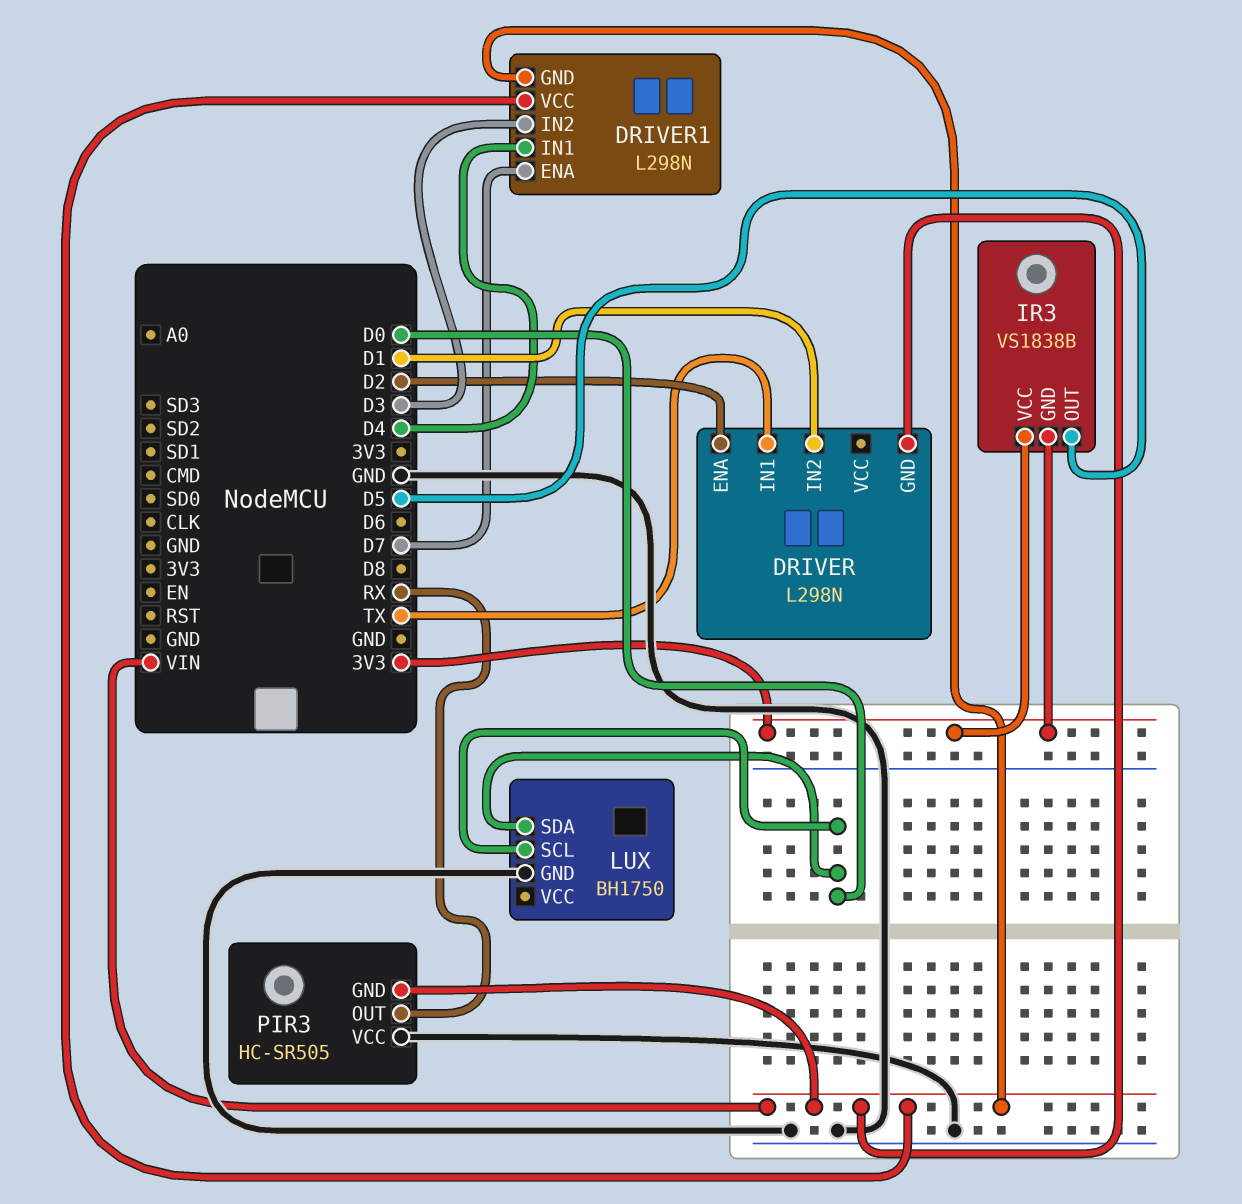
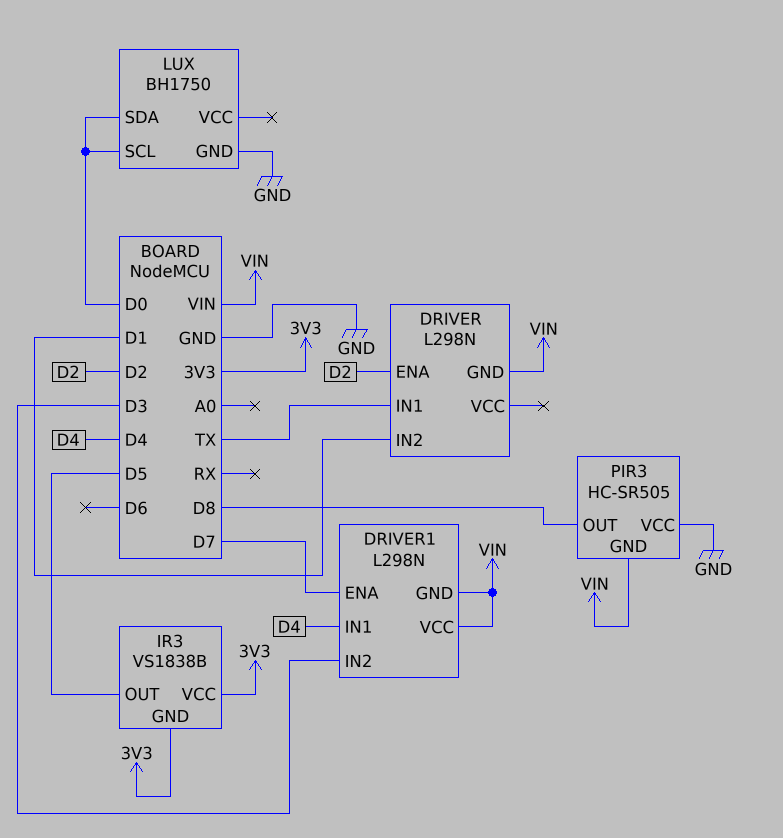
PIR3 pin OUT: RX -> D8

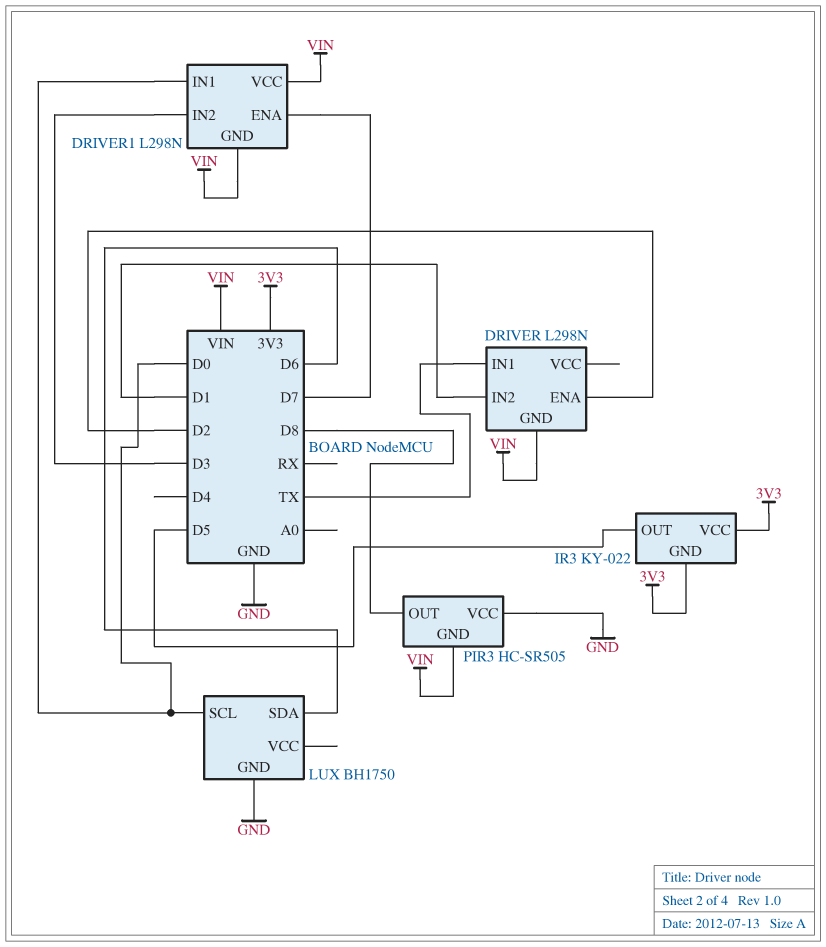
DRIVER1 pin IN1: D4 -> D0
IR3: VS1838B -> KY-022
LUX pin SDA: D0 -> D6

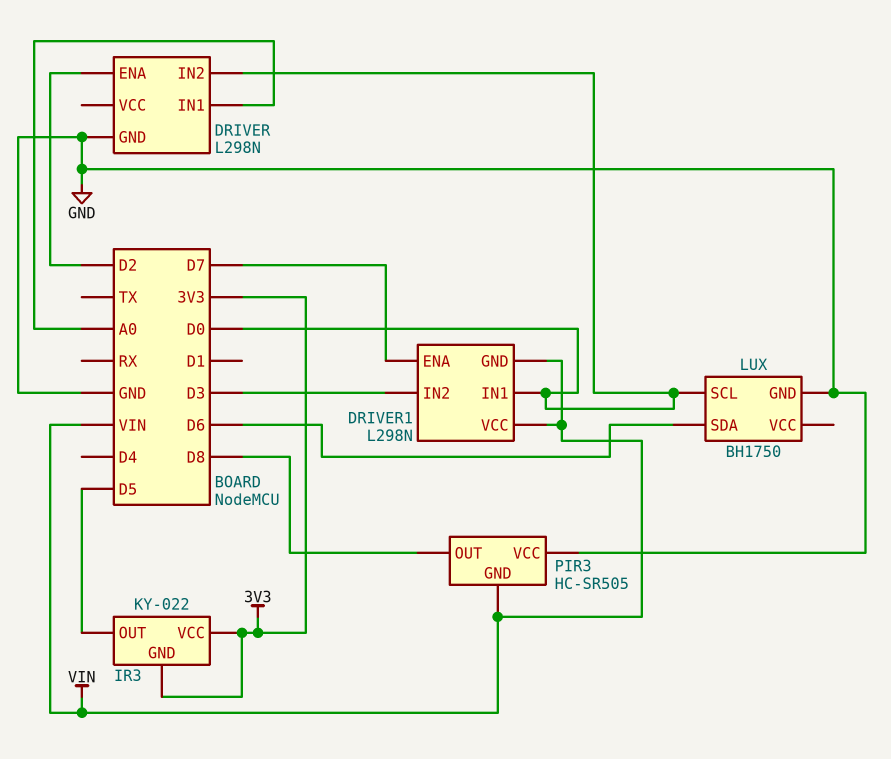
DRIVER pin GND: VIN -> GND
DRIVER pin IN1: TX -> A0
DRIVER pin IN2: D1 -> D0

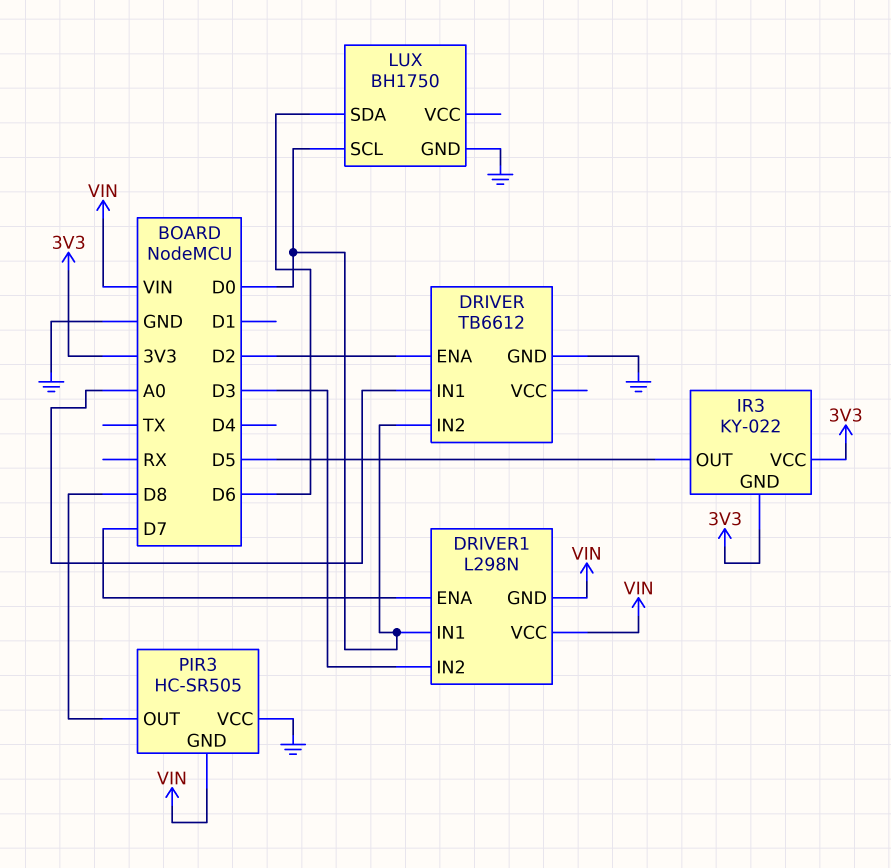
DRIVER: L298N -> TB6612

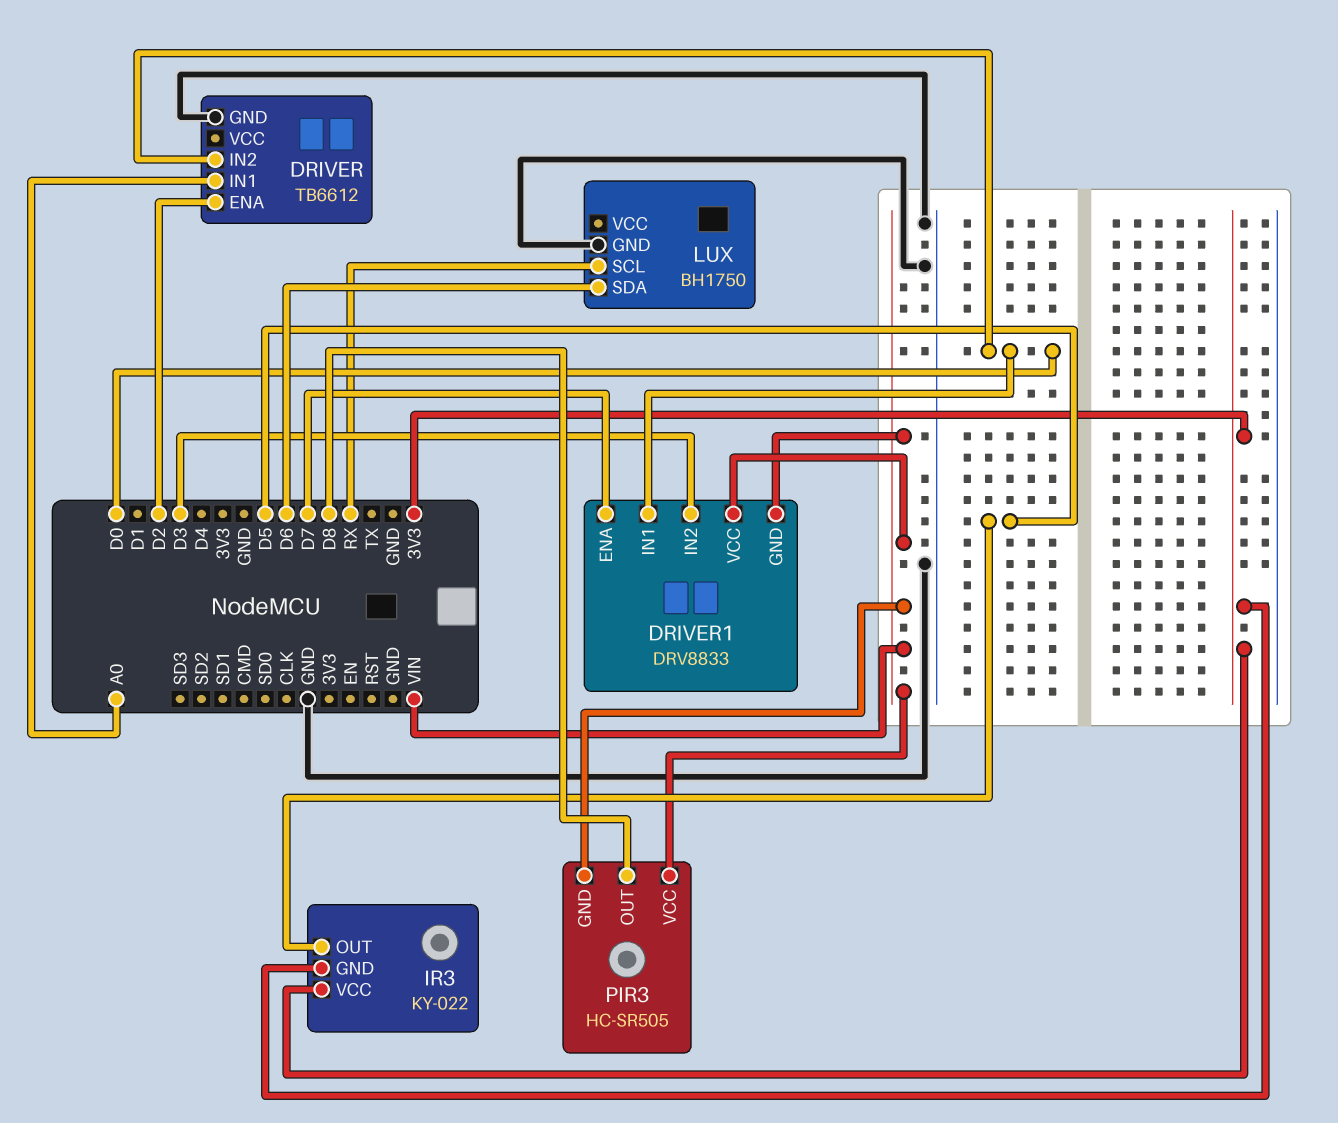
DRIVER1: L298N -> DRV8833
LUX pin SCL: D0 -> RX
PIR3 pin VCC: GND -> VIN

